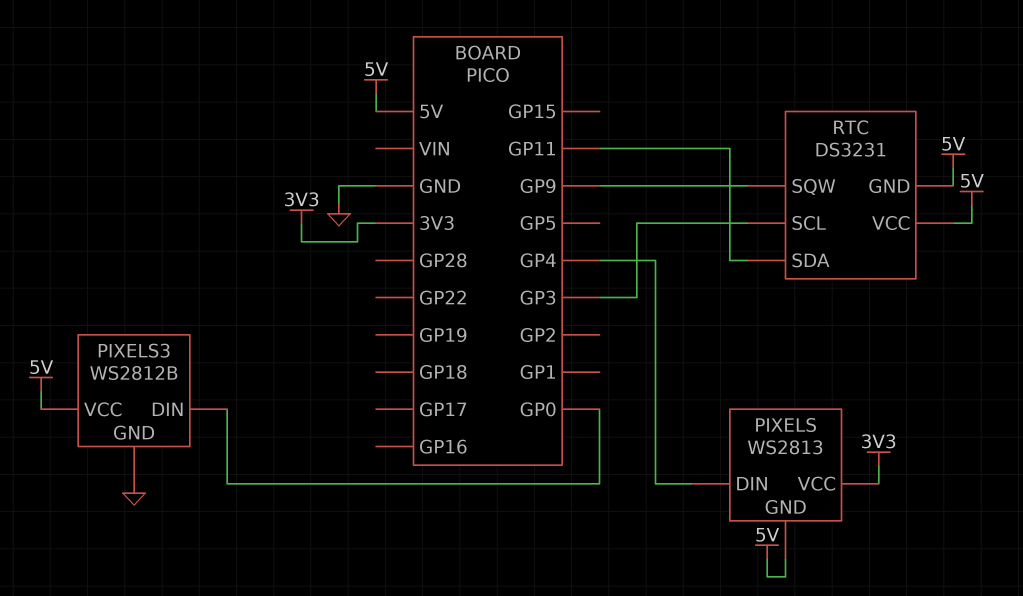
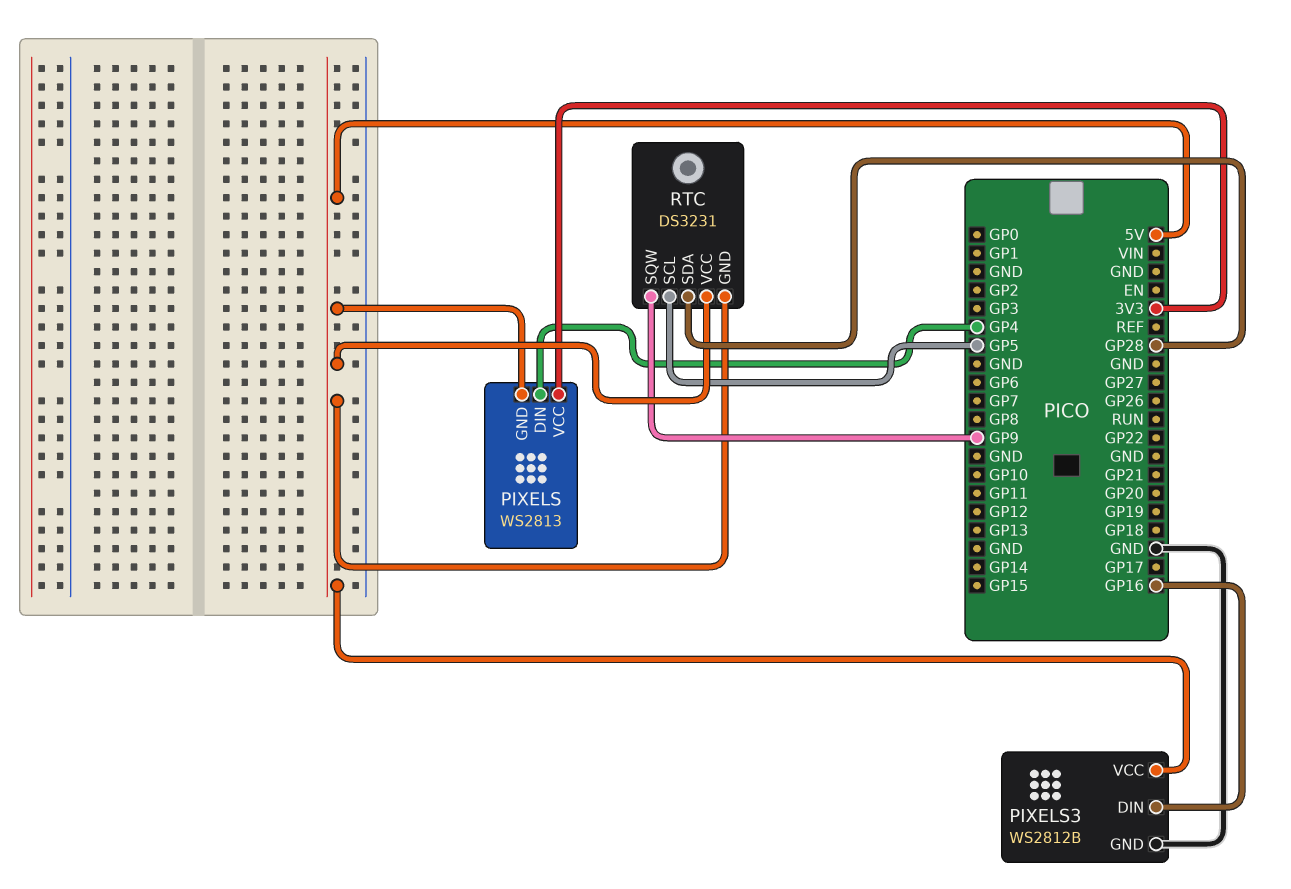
PIXELS3 pin DIN: GP0 -> GP16
RTC pin SCL: GP3 -> GP5
RTC pin SDA: GP11 -> GP28

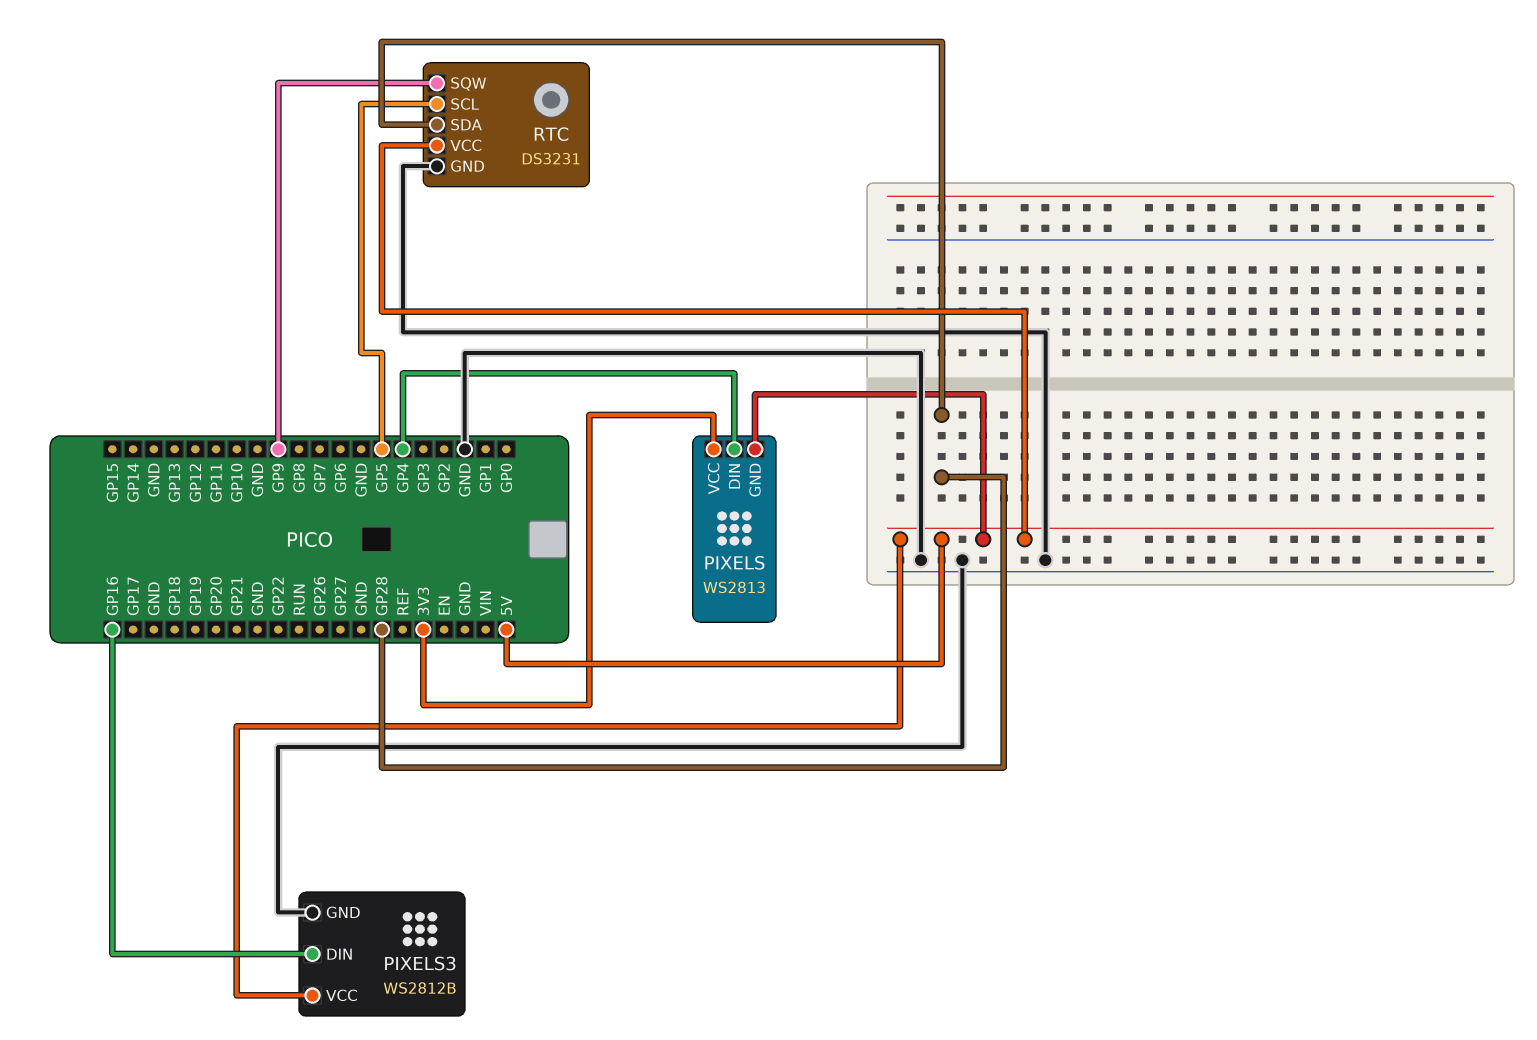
RTC pin GND: 5V -> GND

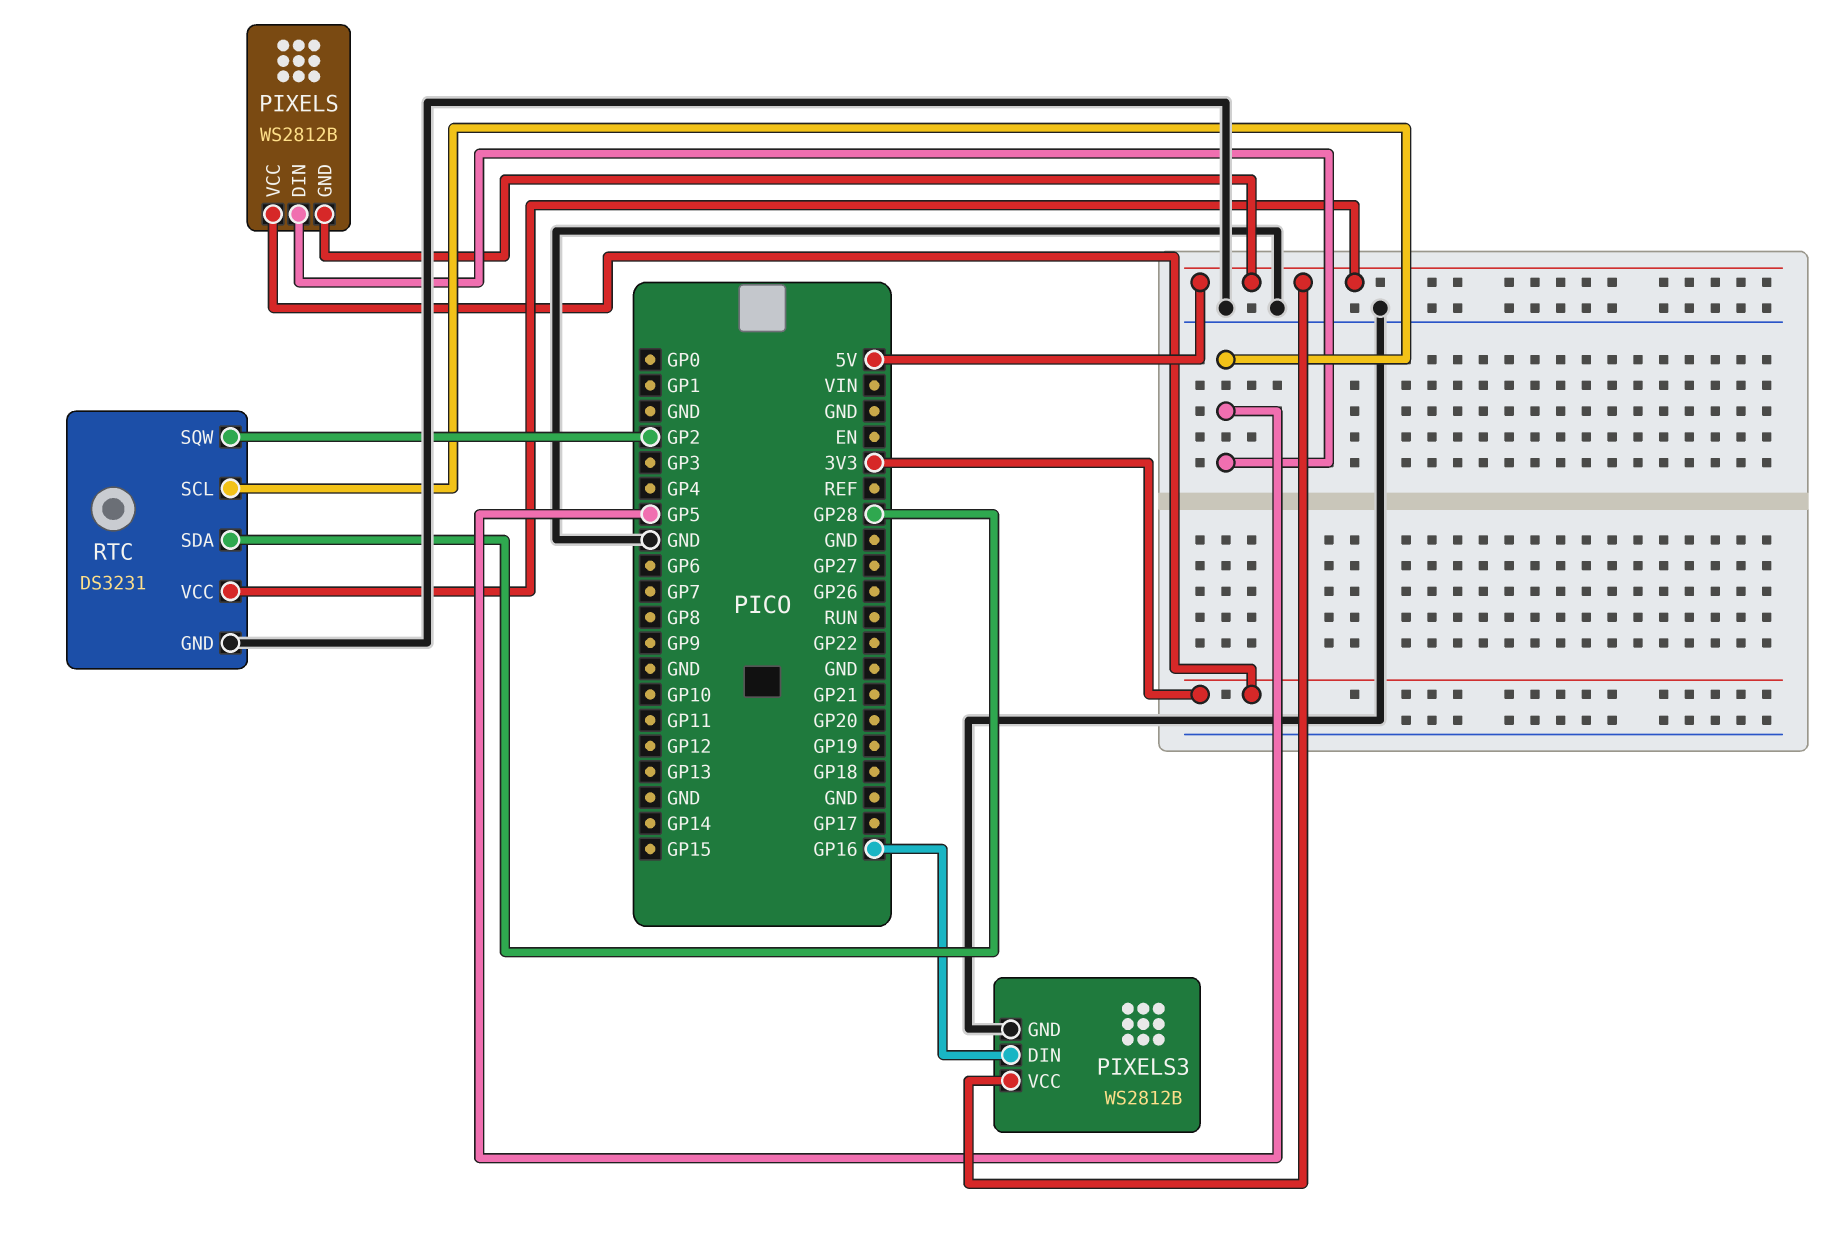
PIXELS: WS2813 -> WS2812B
PIXELS pin DIN: GP4 -> GP5
RTC pin SQW: GP9 -> GP2

